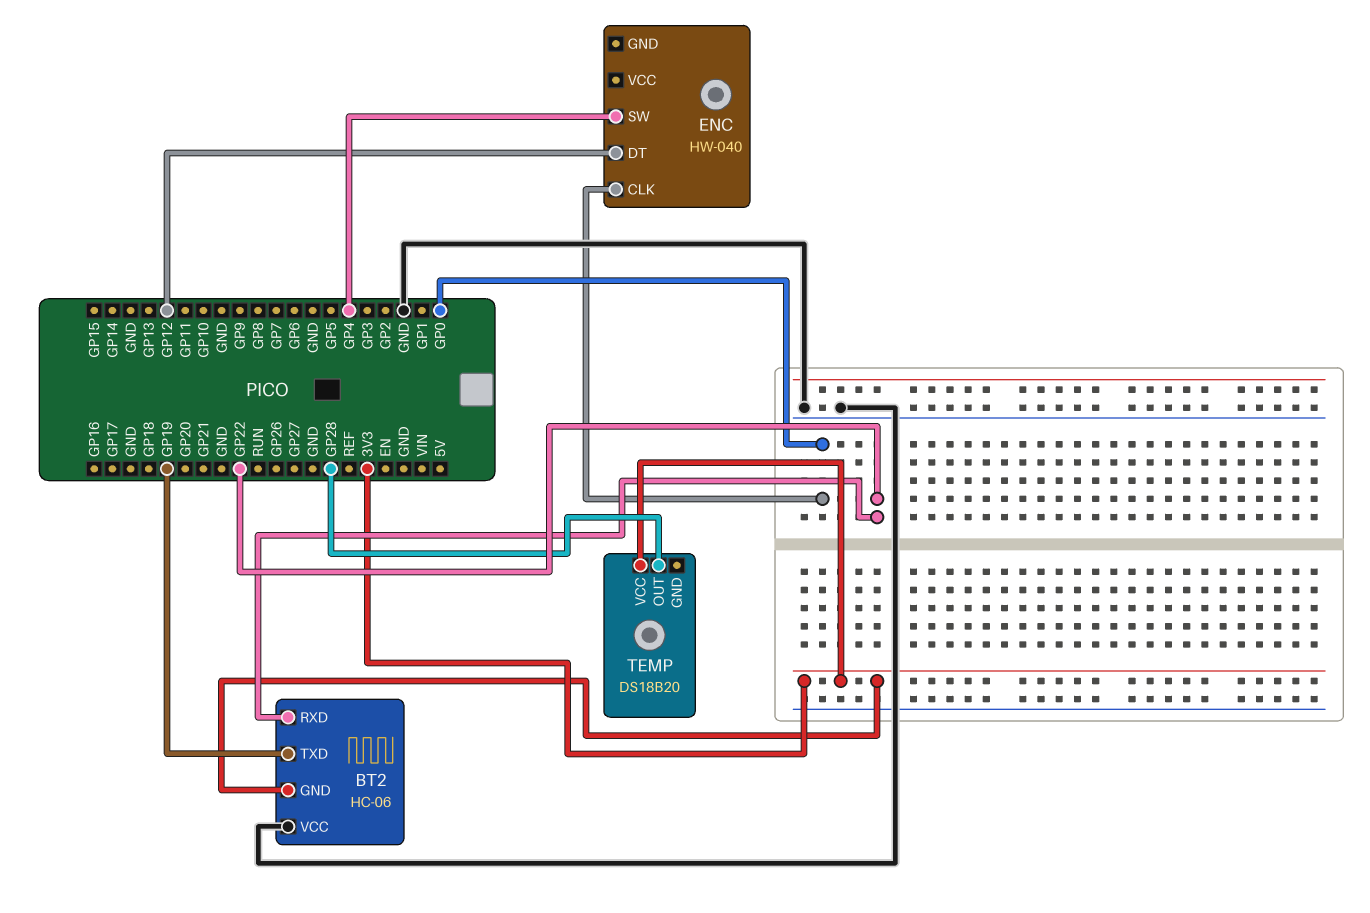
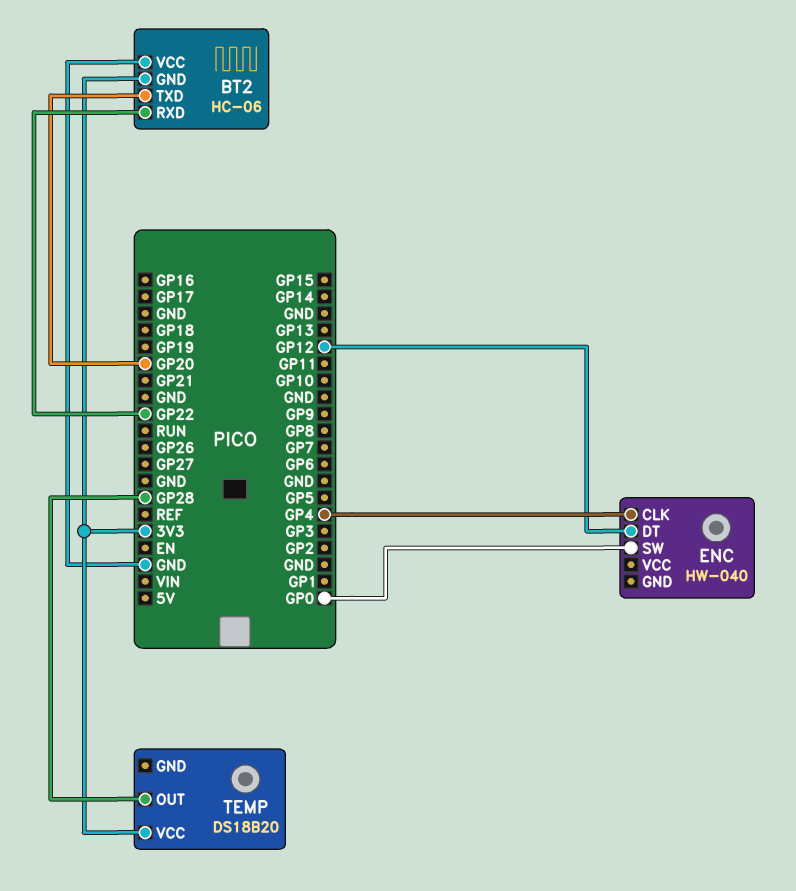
BT2 pin TXD: GP19 -> GP20
ENC pin CLK: GP0 -> GP4
ENC pin SW: GP4 -> GP0

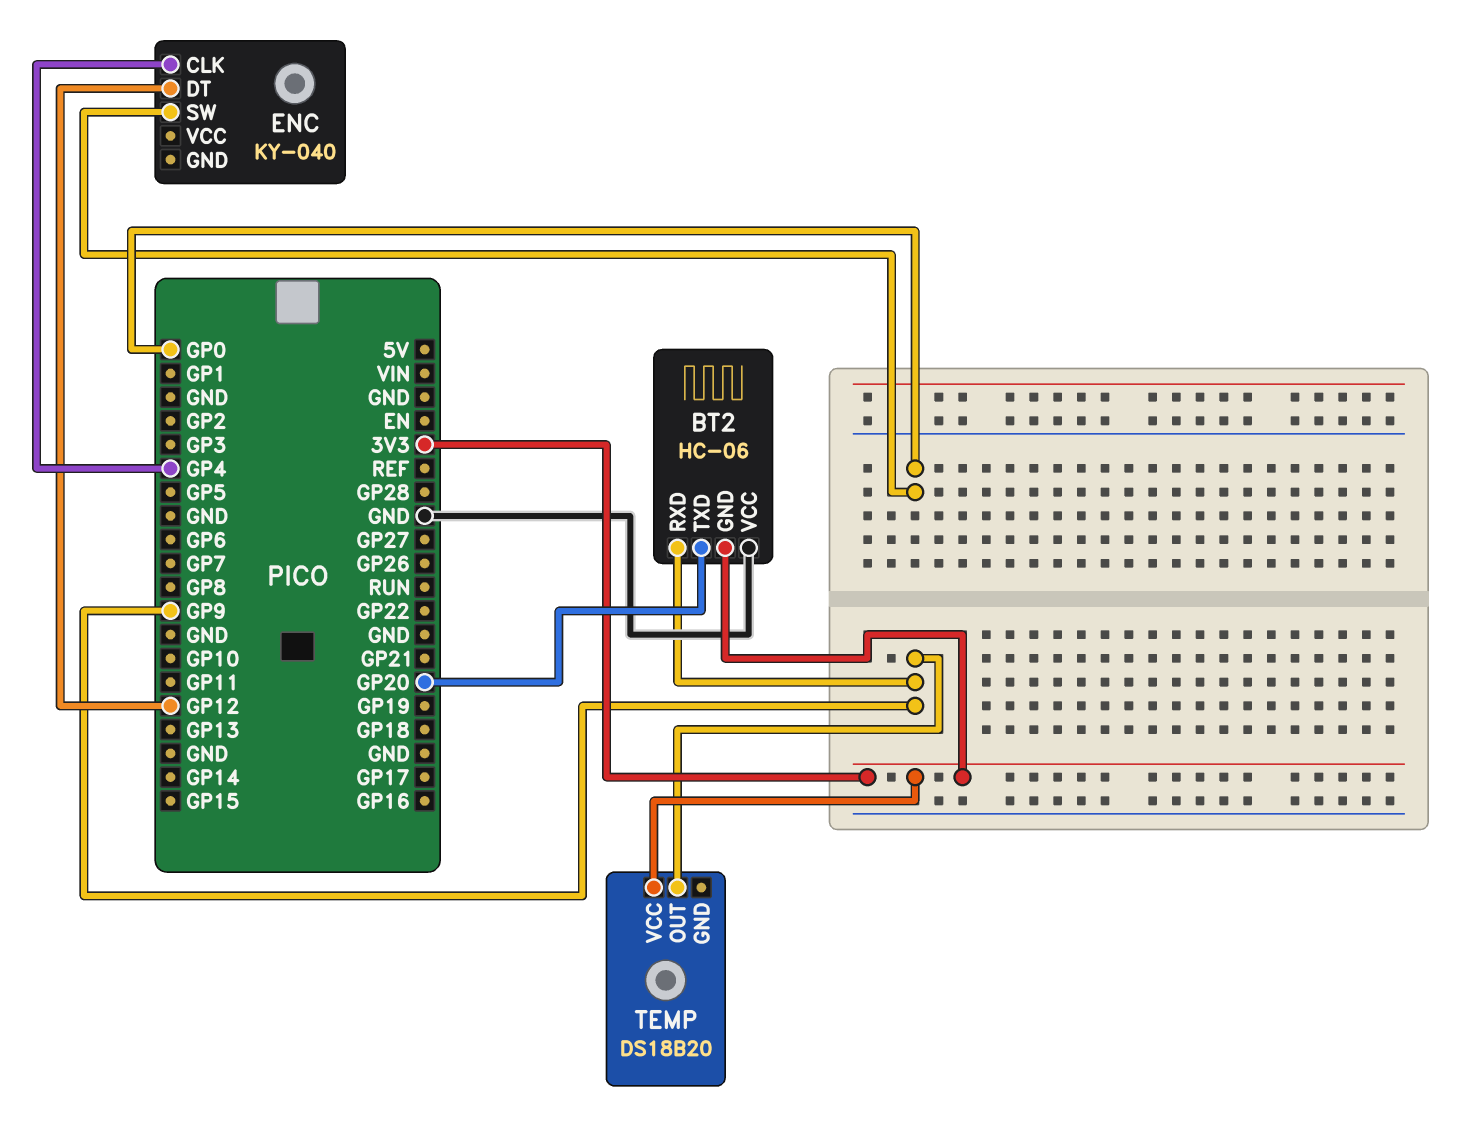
BT2 pin RXD: GP22 -> GP9
ENC: HW-040 -> KY-040
TEMP pin OUT: GP28 -> GP9

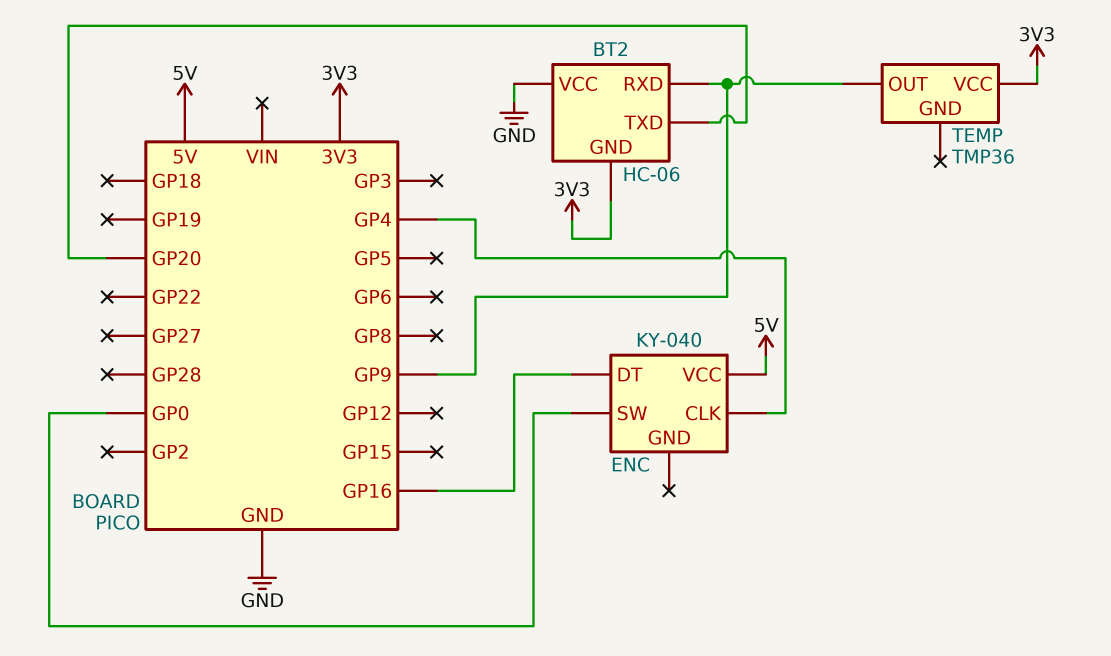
ENC pin DT: GP12 -> GP16
ENC pin VCC: none -> 5V
TEMP: DS18B20 -> TMP36

